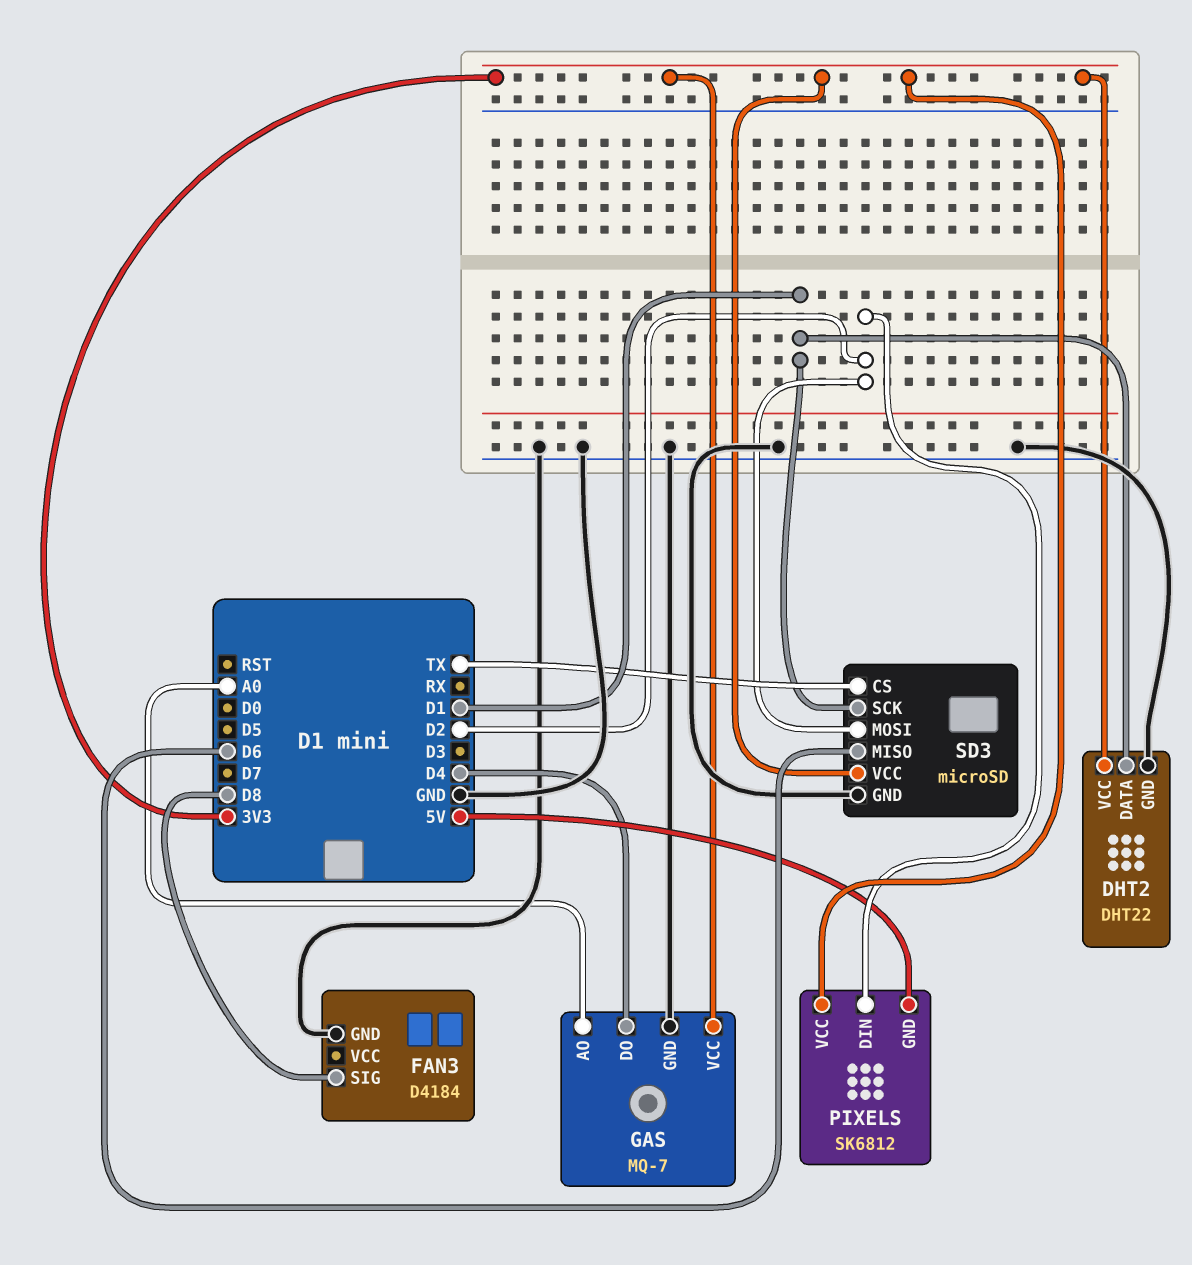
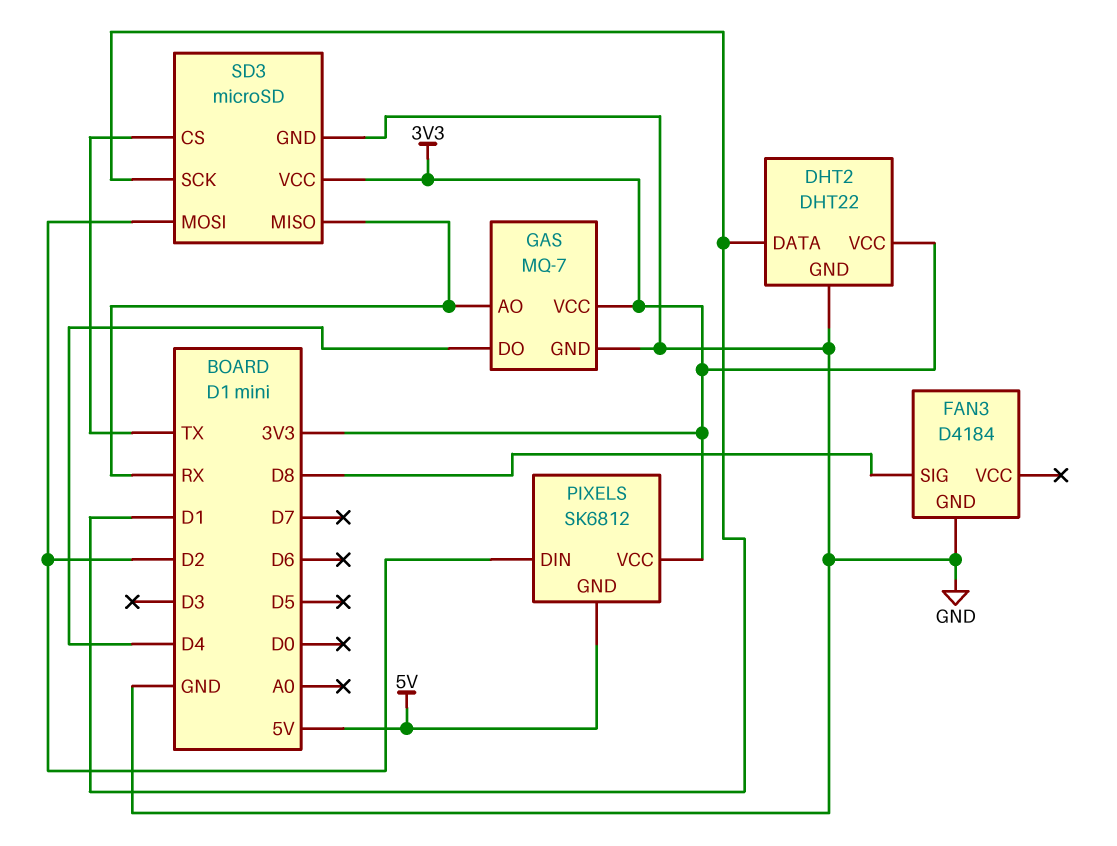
GAS pin AO: A0 -> RX
SD3 pin MISO: D6 -> RX

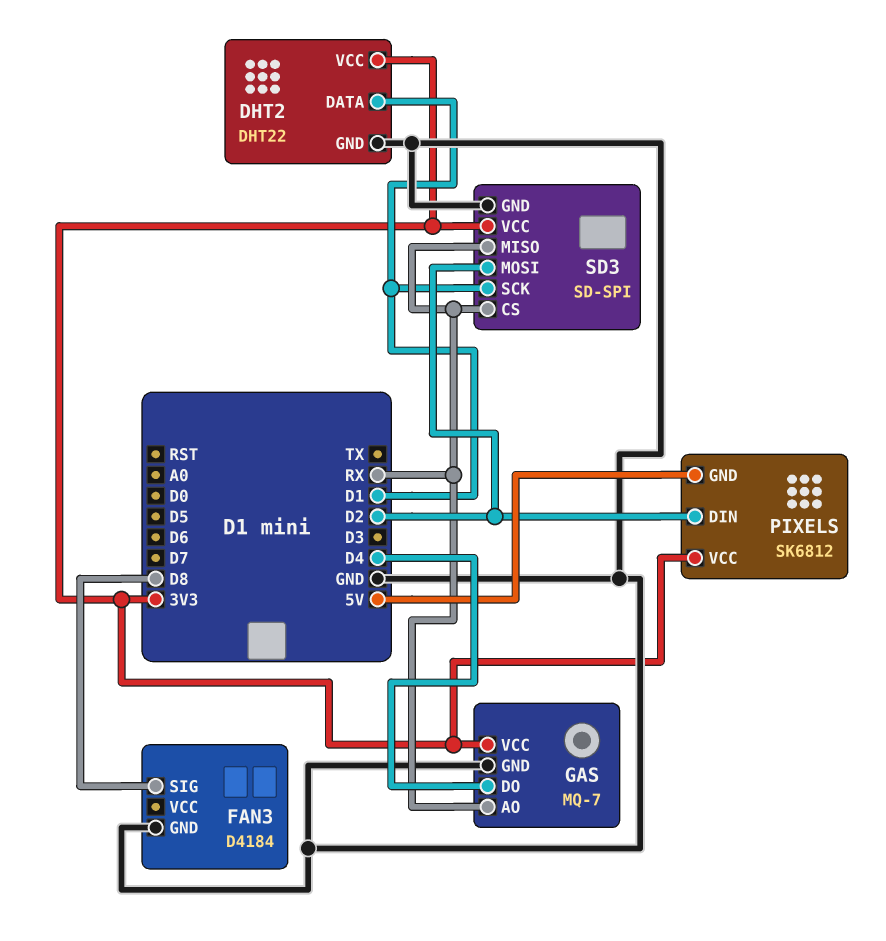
SD3: microSD -> SD-SPI
SD3 pin CS: TX -> RX

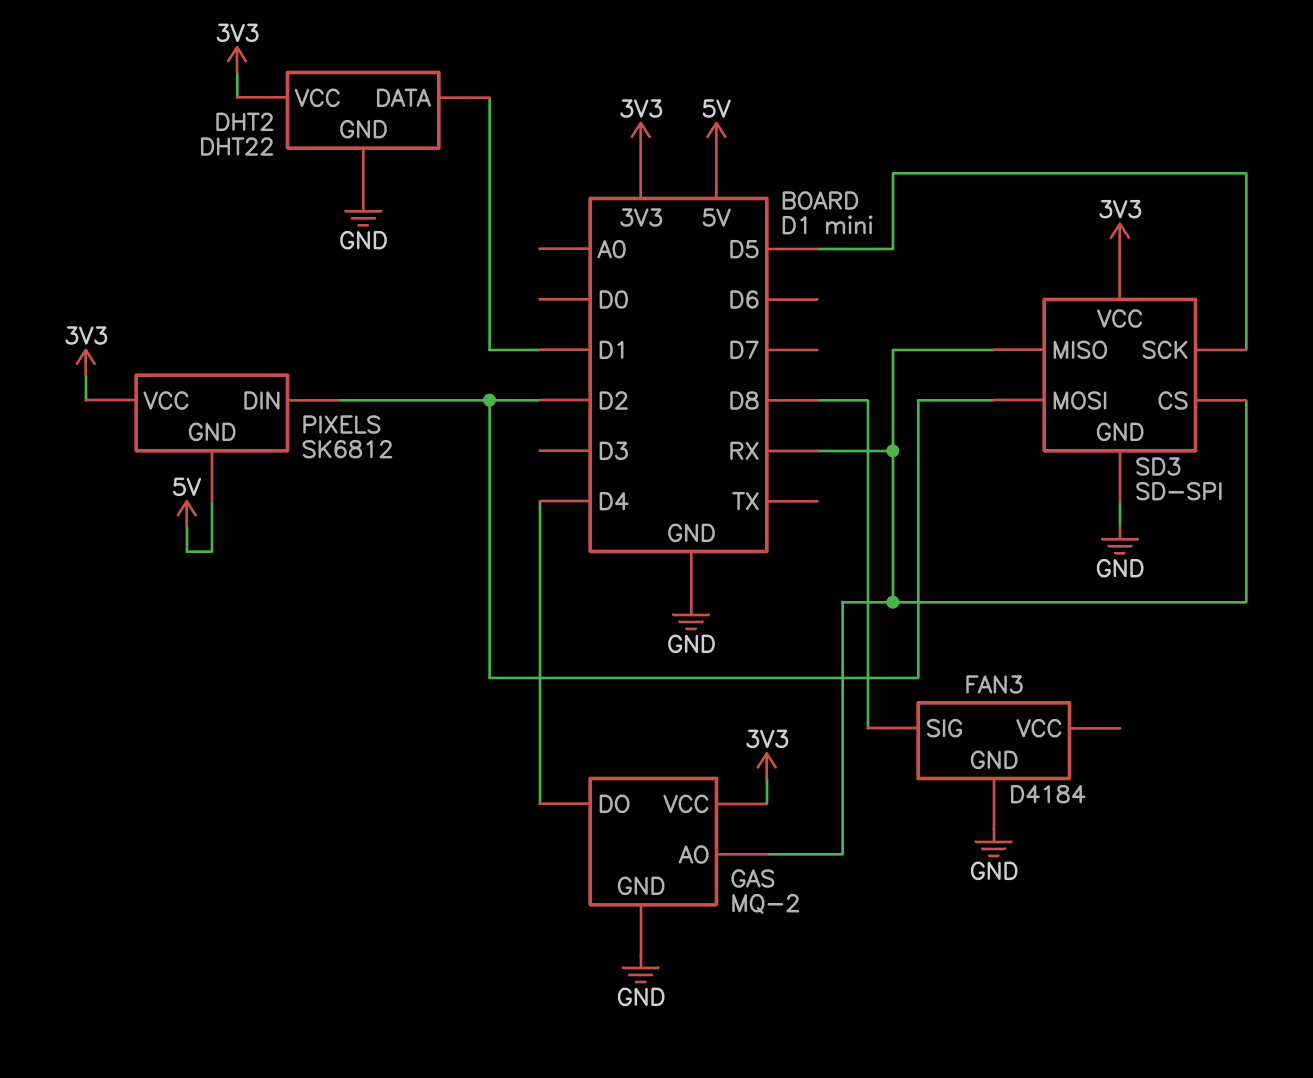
GAS: MQ-7 -> MQ-2
SD3 pin SCK: D1 -> D5

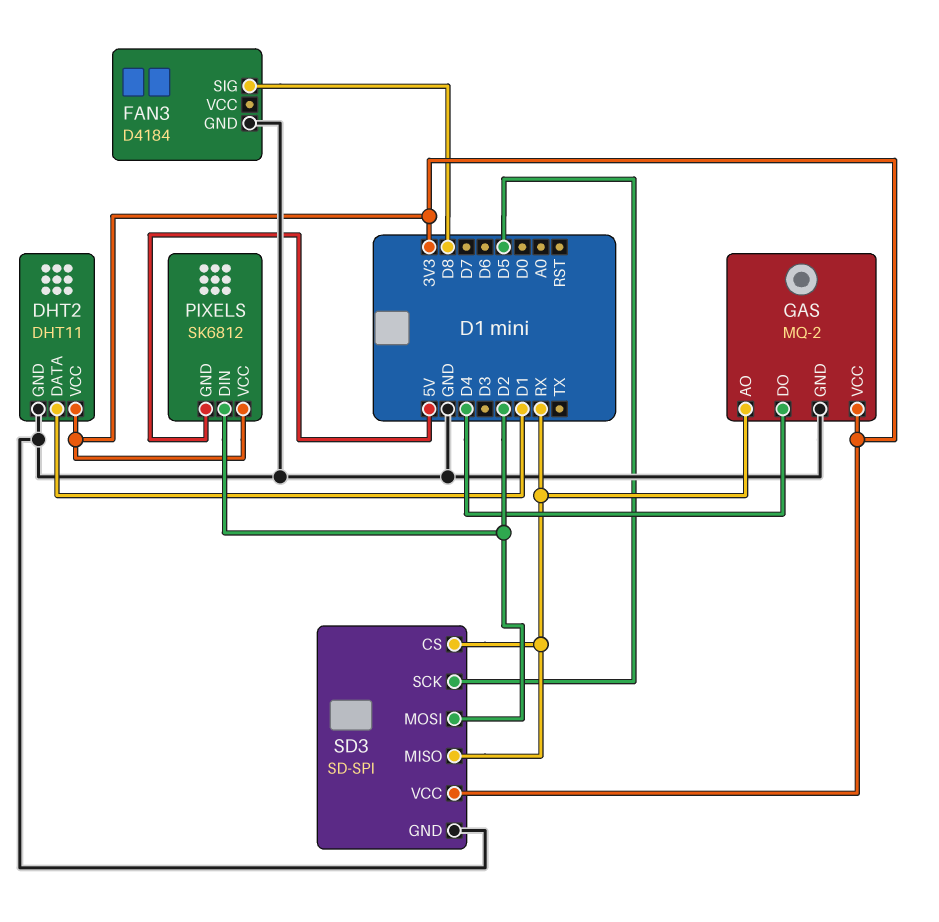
DHT2: DHT22 -> DHT11

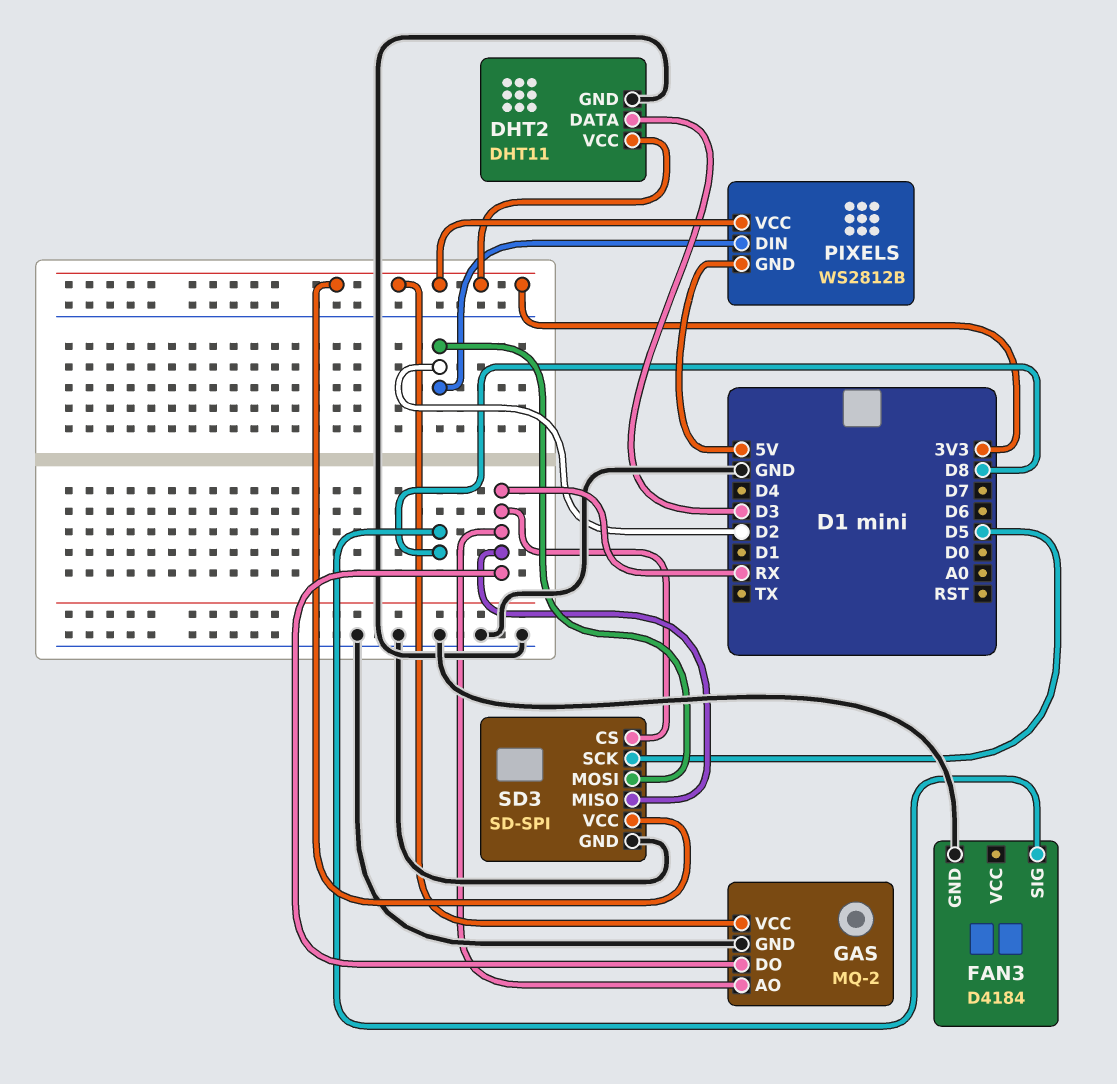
DHT2 pin DATA: D1 -> D3
GAS pin DO: D4 -> RX
PIXELS: SK6812 -> WS2812B

